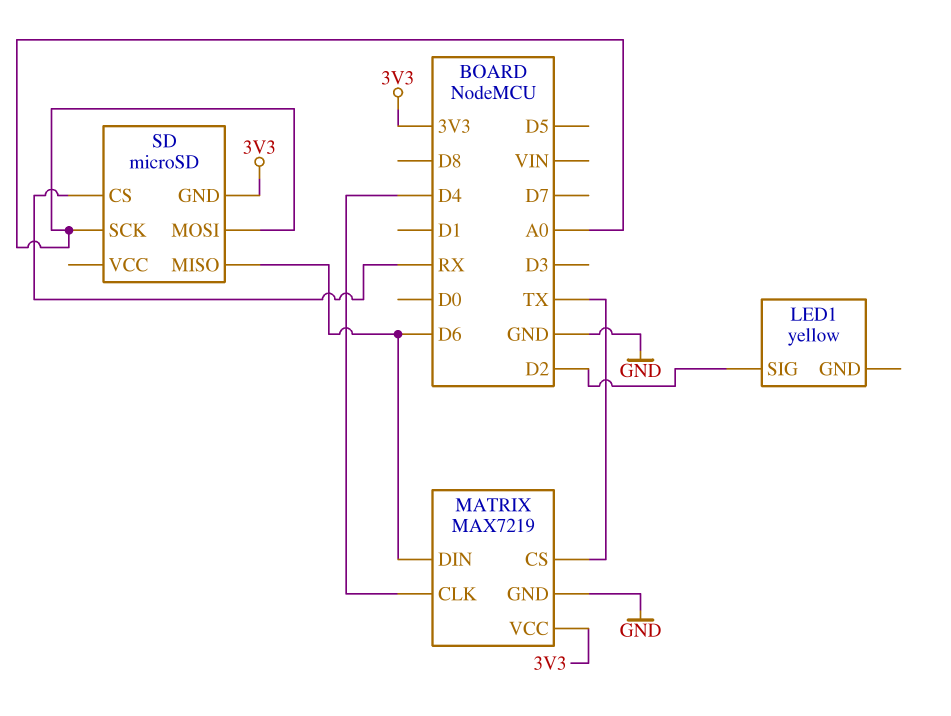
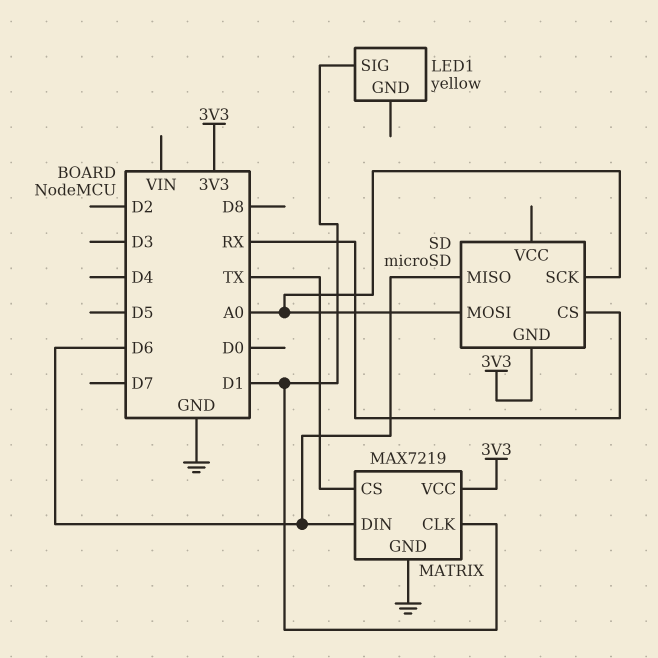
LED1 pin SIG: D2 -> D1
MATRIX pin CLK: D4 -> D1

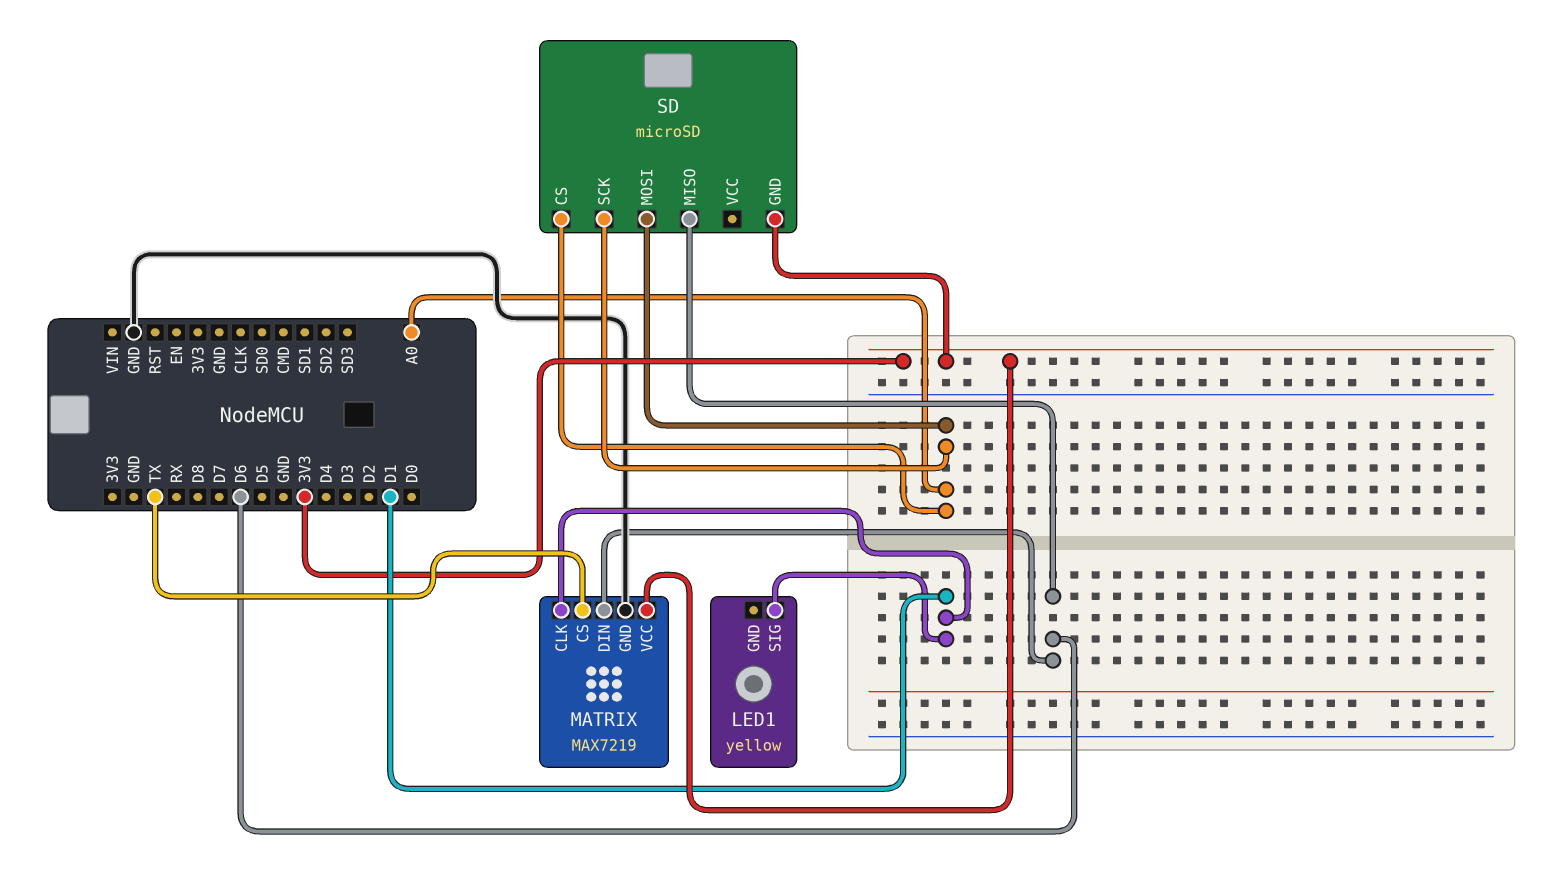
SD pin CS: RX -> A0

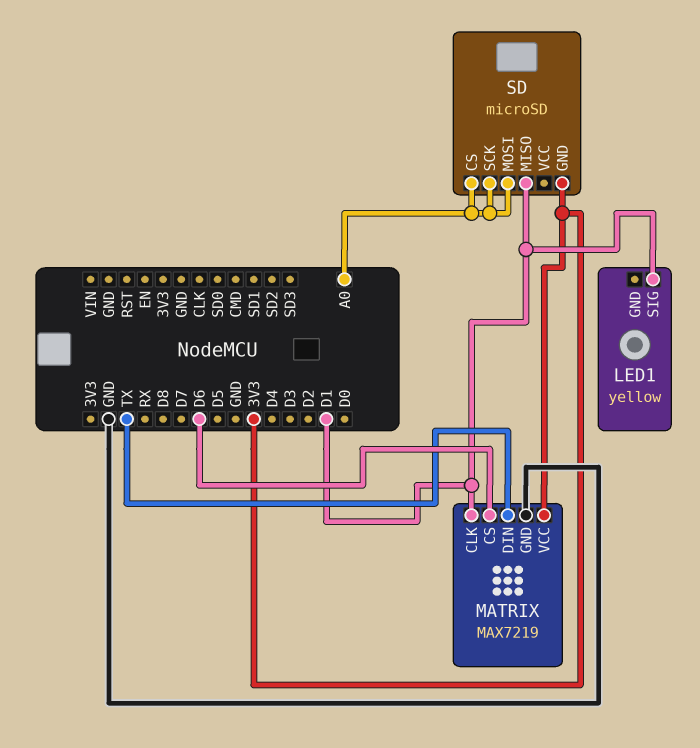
MATRIX pin CS: TX -> D6
MATRIX pin DIN: D6 -> TX
SD pin MISO: D6 -> D1

